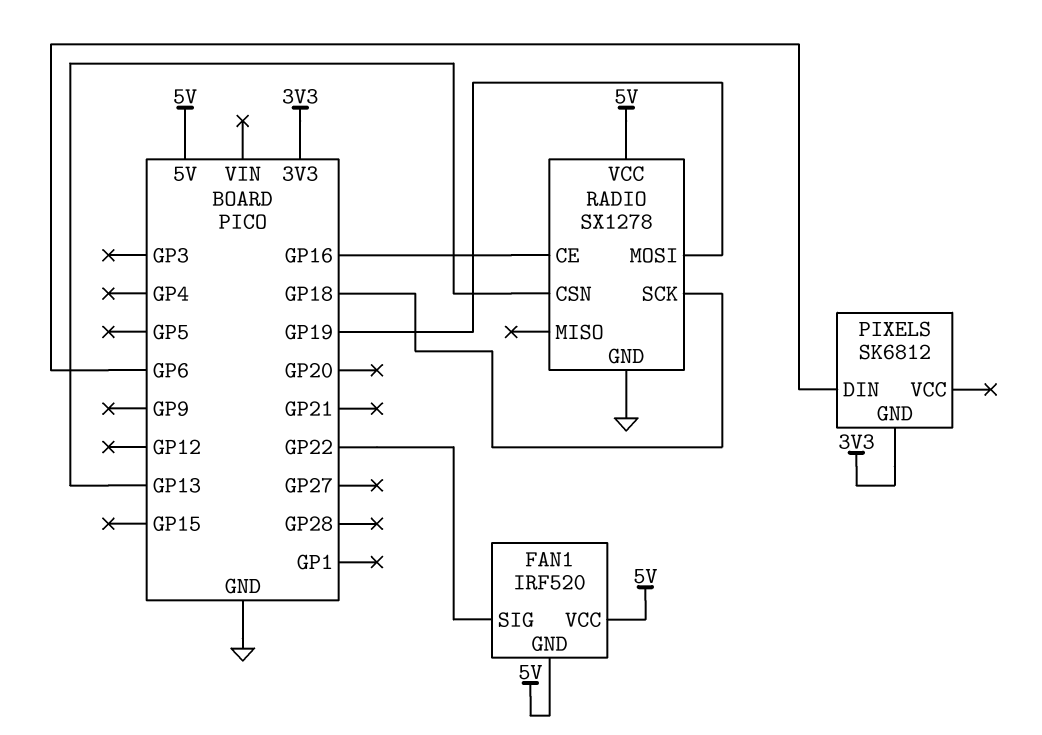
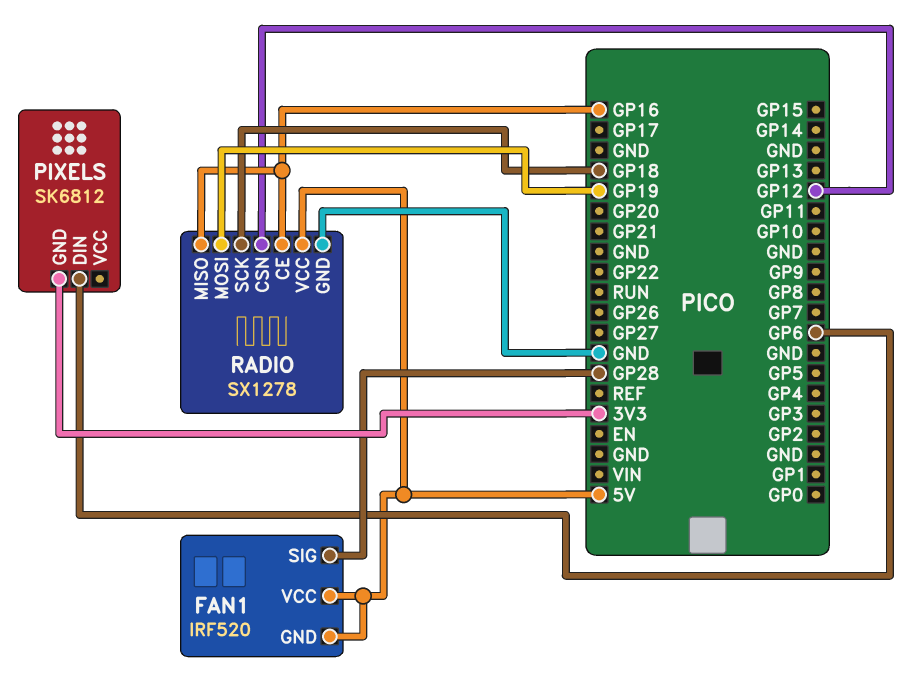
FAN1 pin SIG: GP22 -> GP28
RADIO pin CSN: GP13 -> GP12
RADIO pin MISO: none -> GP16

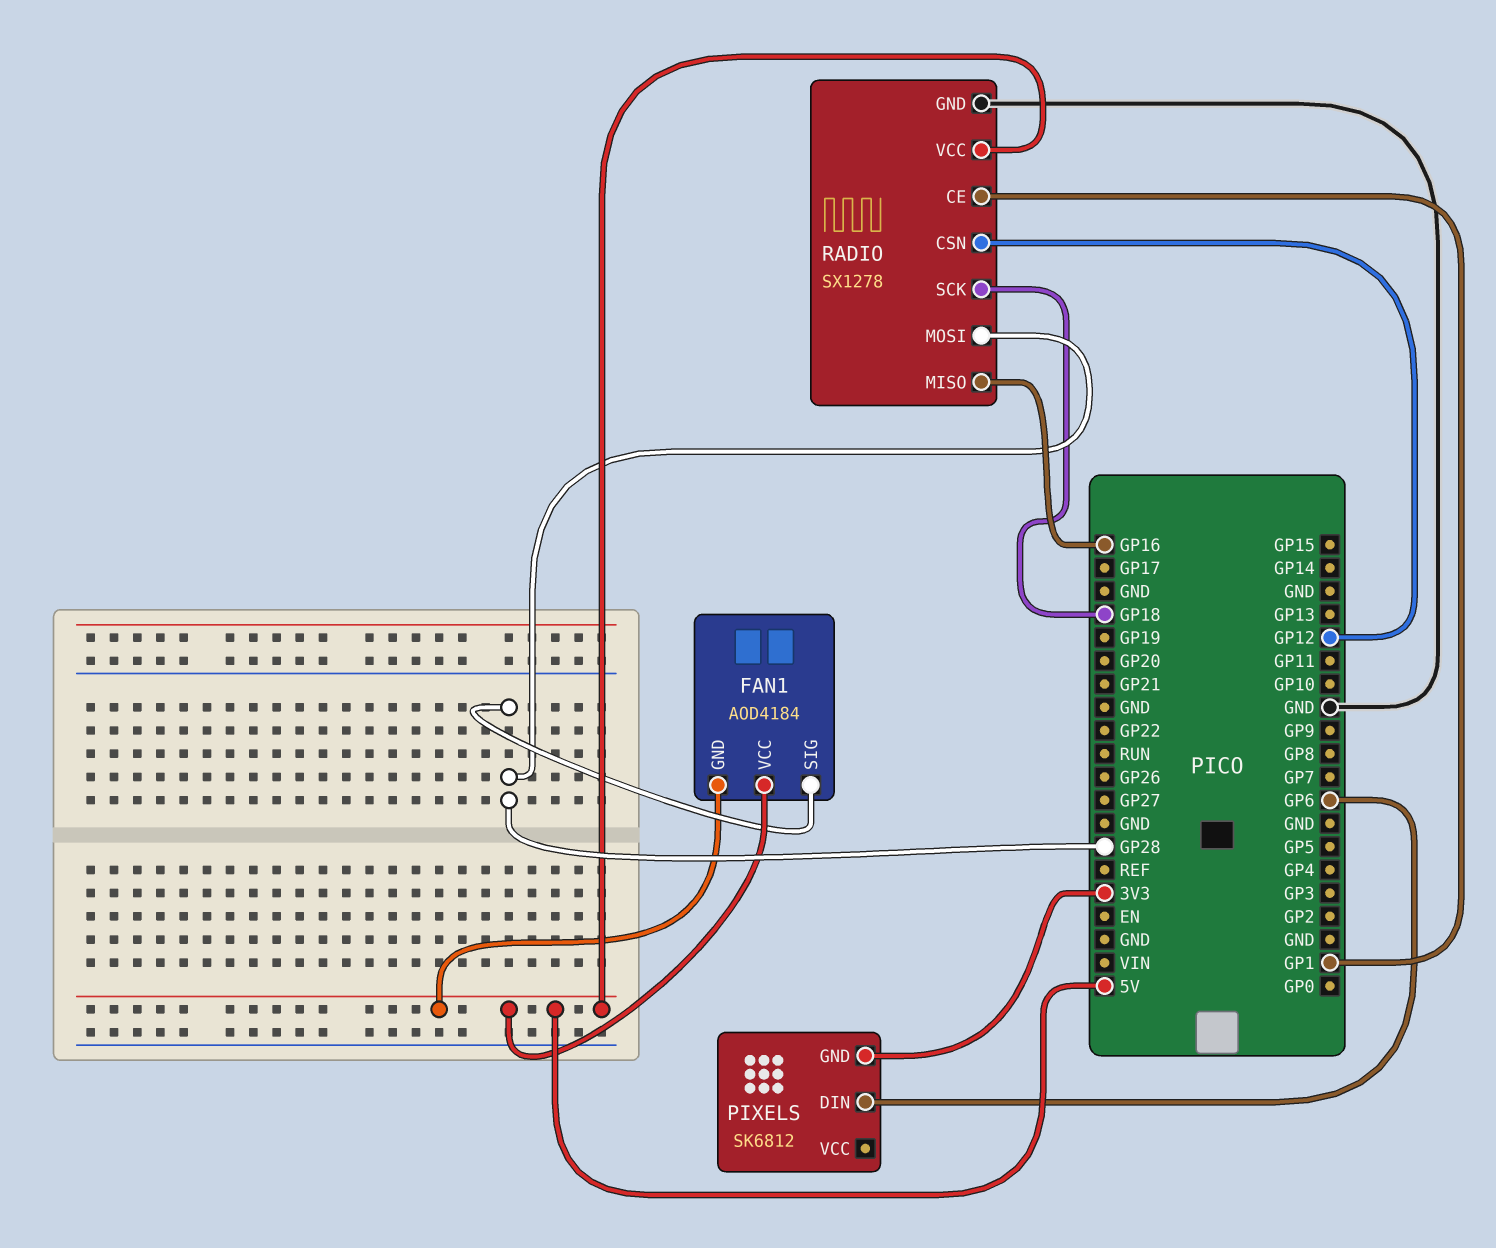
FAN1: IRF520 -> AOD4184
RADIO pin CE: GP16 -> GP1
RADIO pin MOSI: GP19 -> GP28

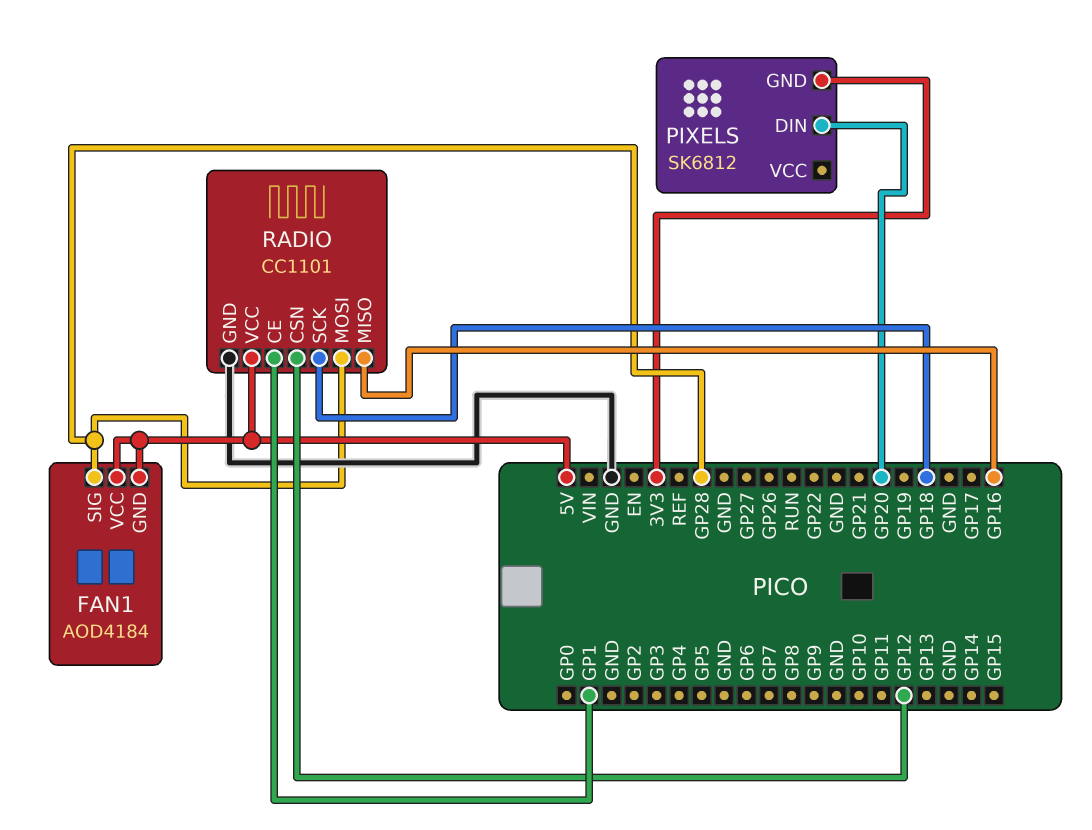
PIXELS pin DIN: GP6 -> GP20
RADIO: SX1278 -> CC1101

